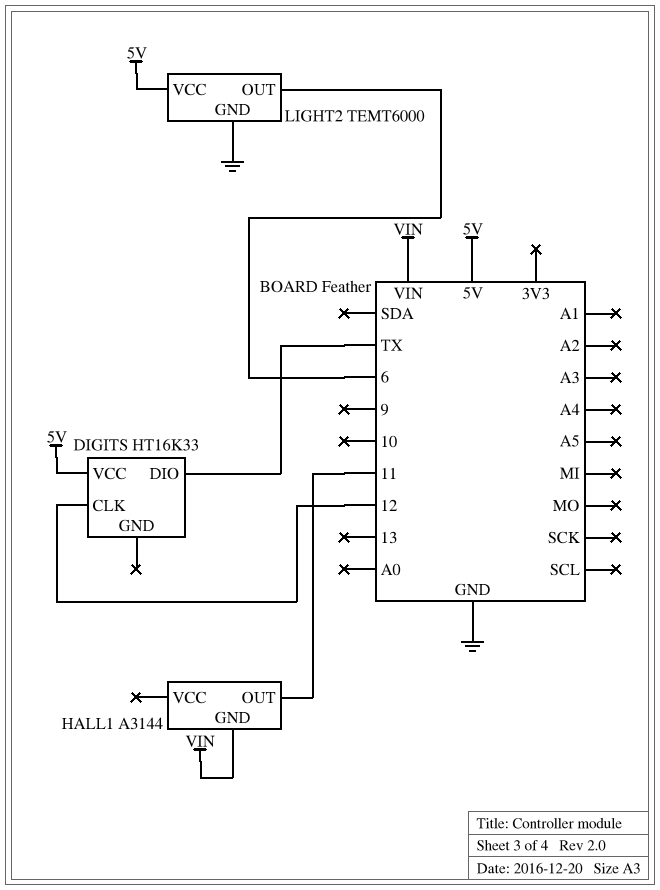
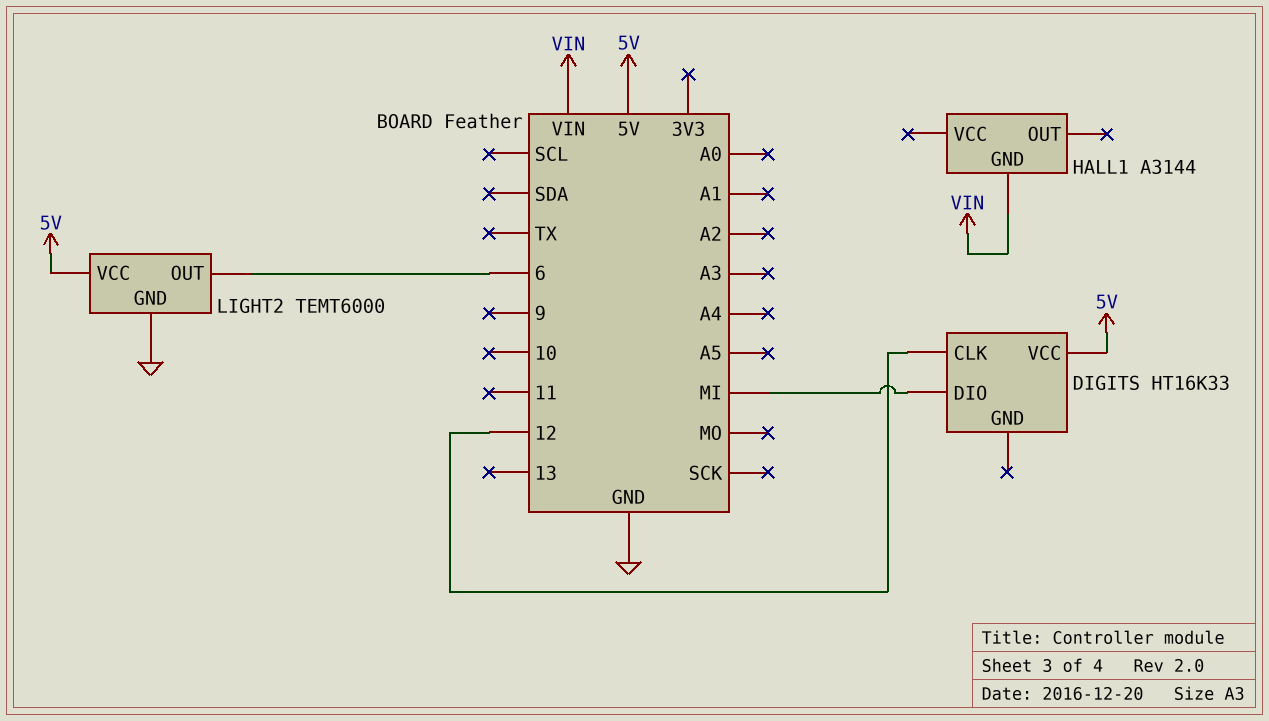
DIGITS pin DIO: TX -> MI
HALL1 pin OUT: 11 -> none

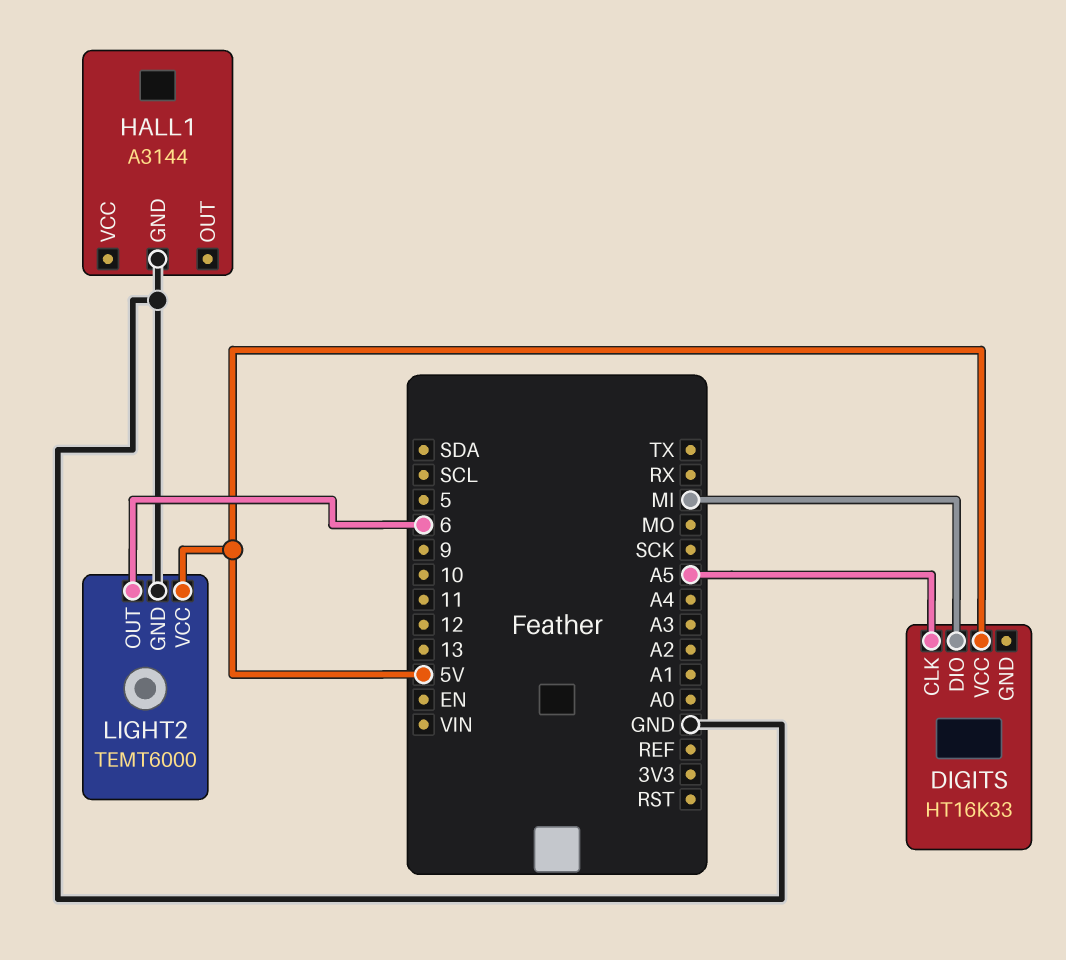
DIGITS pin CLK: 12 -> A5
HALL1 pin GND: VIN -> GND

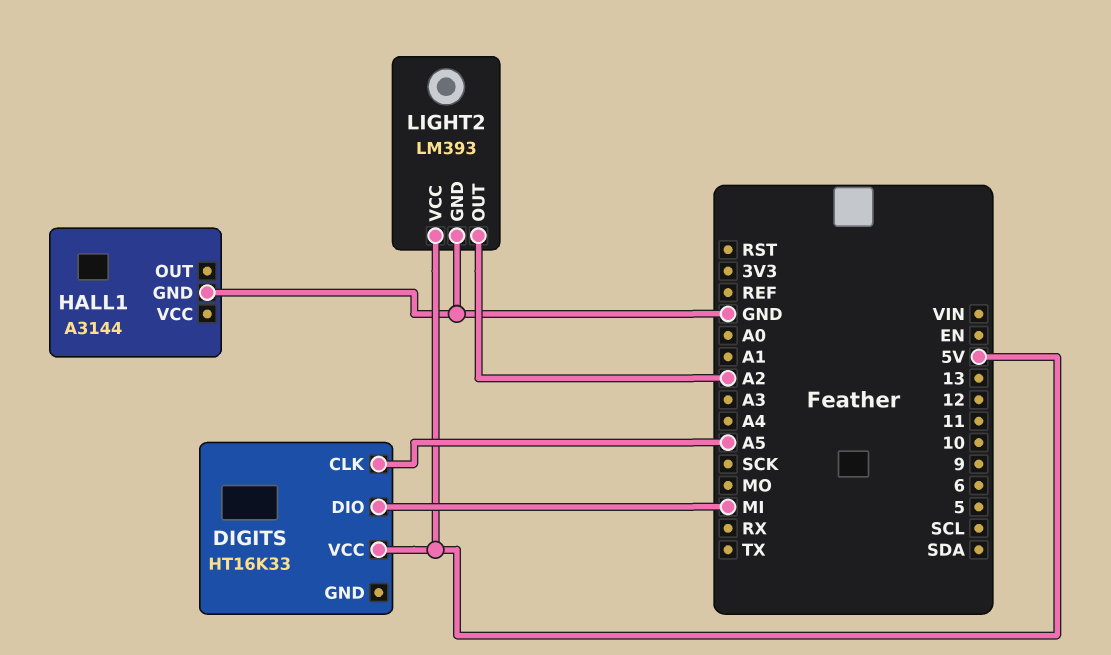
LIGHT2: TEMT6000 -> LM393
LIGHT2 pin OUT: 6 -> A2

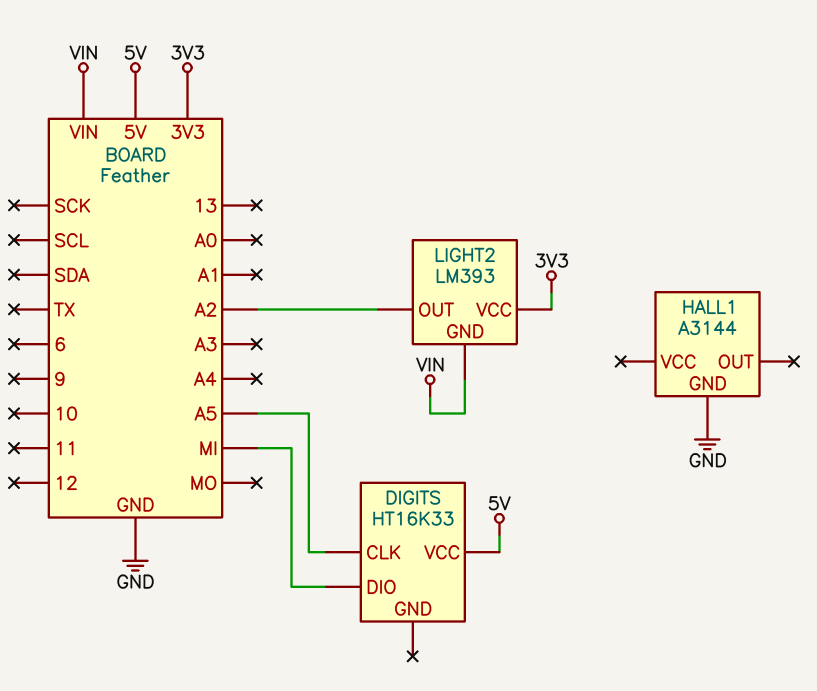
LIGHT2 pin GND: GND -> VIN
LIGHT2 pin VCC: 5V -> 3V3

